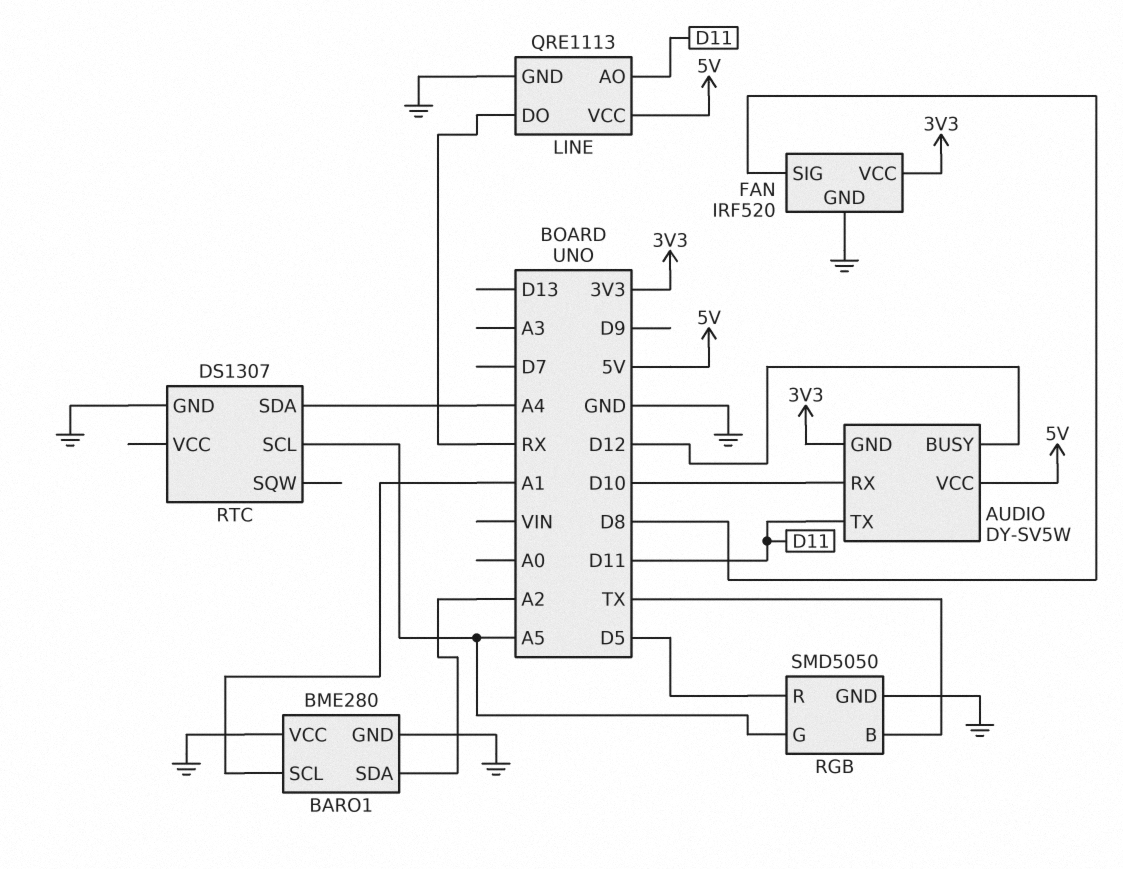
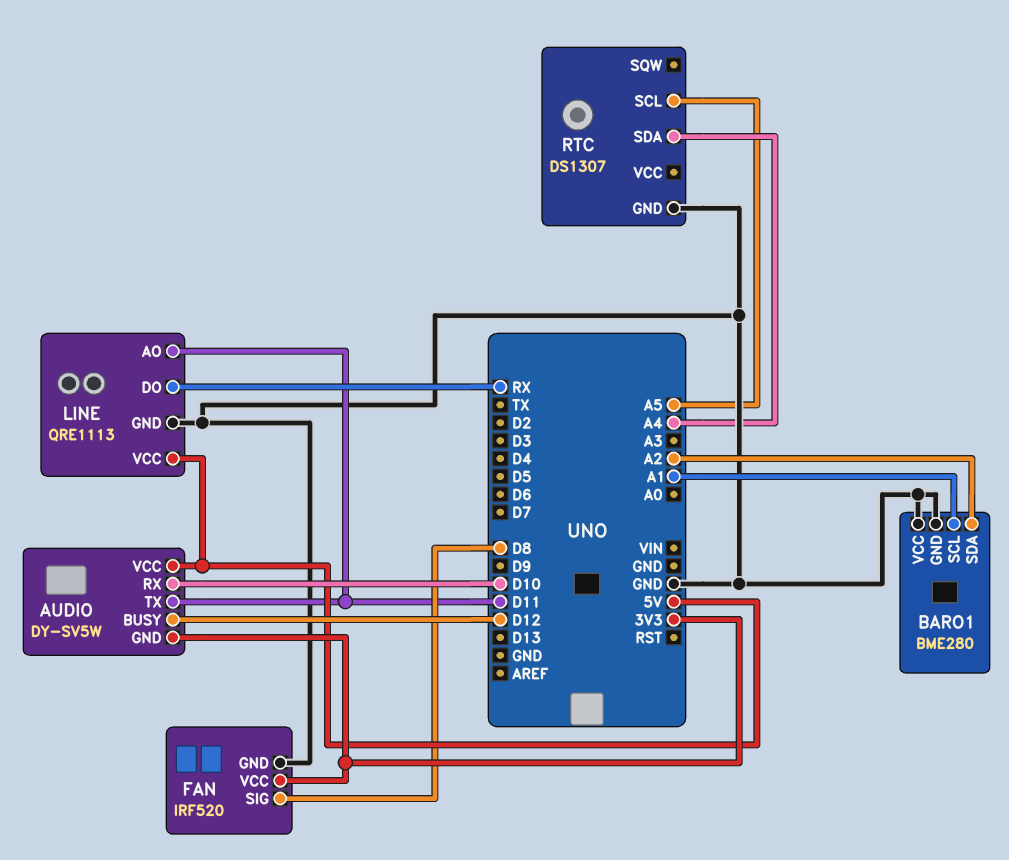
RGB: SMD5050 -> none
RGB pin B: TX -> none
RGB pin G: A5 -> none
RGB pin GND: GND -> none
RGB pin R: D5 -> none

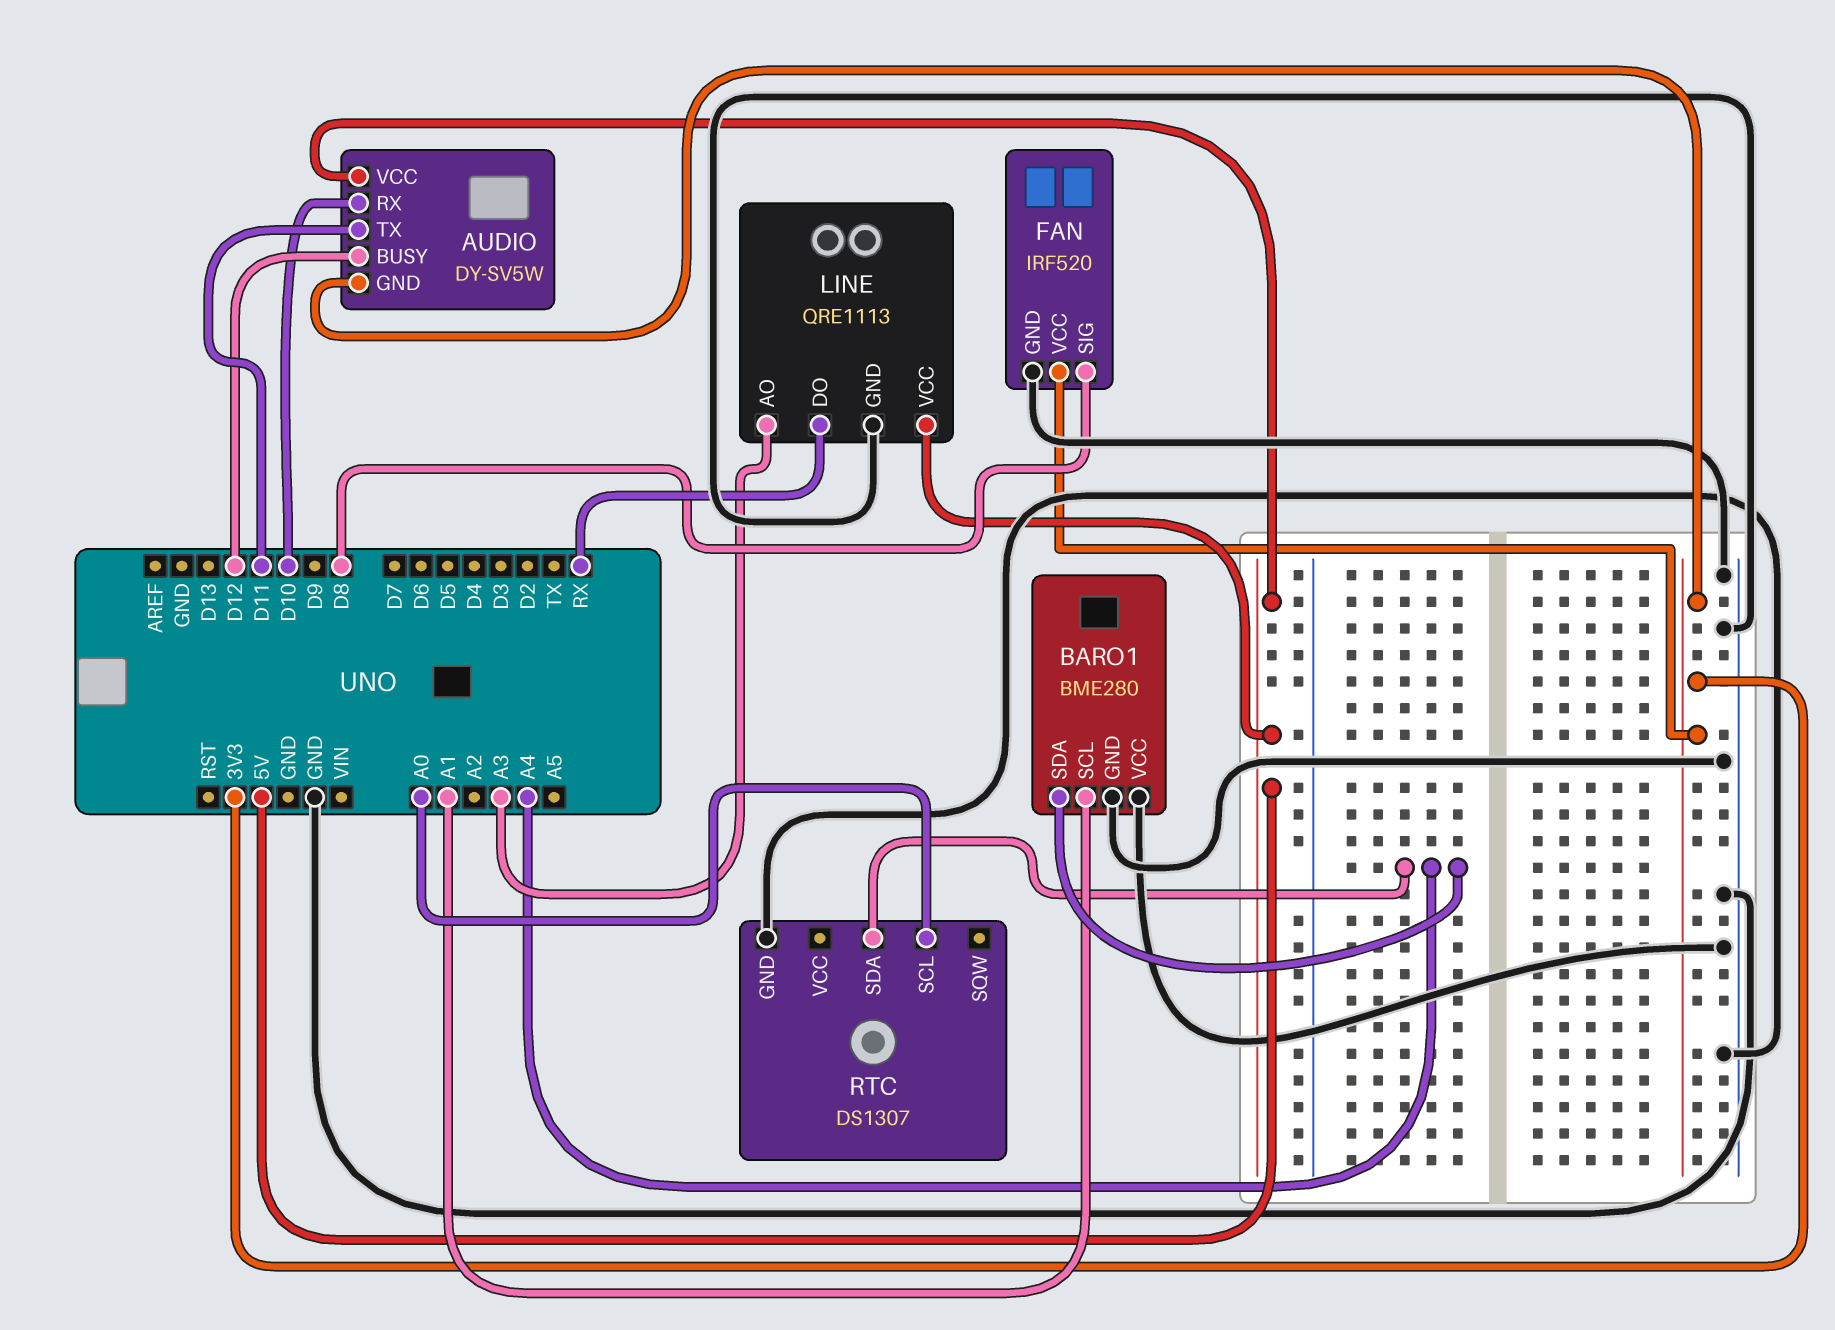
BARO1 pin SDA: A2 -> A4
LINE pin AO: D11 -> A3
RTC pin SCL: A5 -> A0

